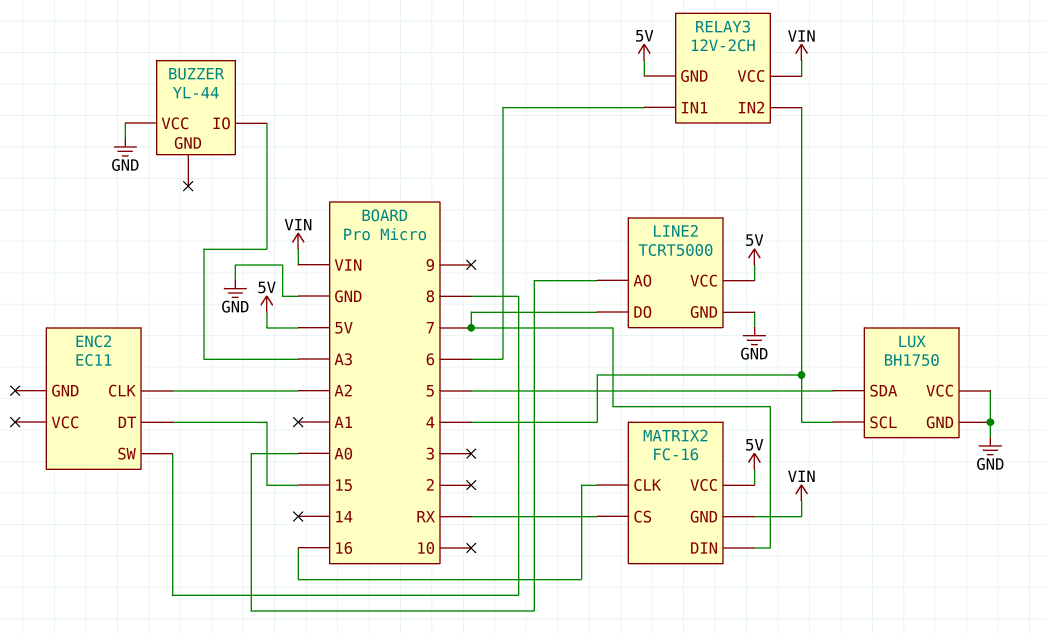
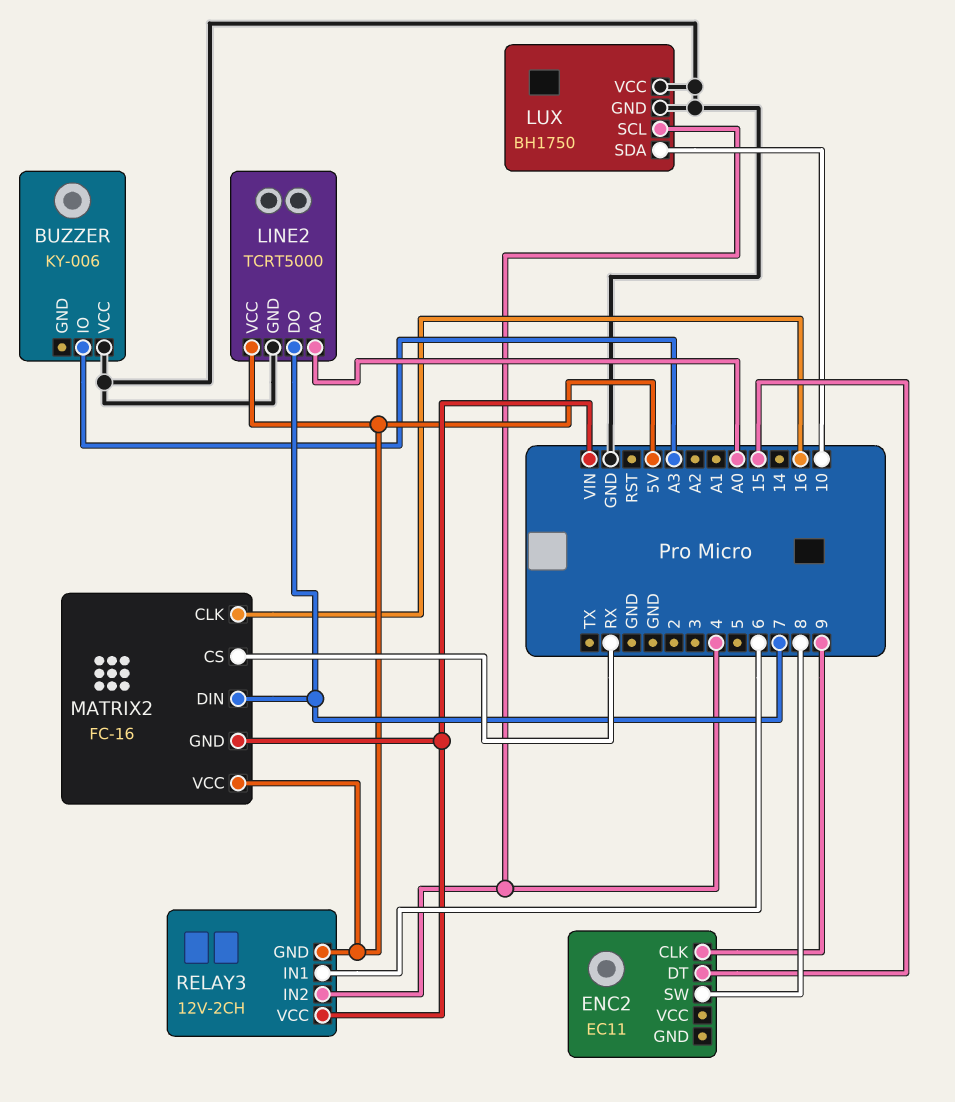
BUZZER: YL-44 -> KY-006
ENC2 pin CLK: A2 -> 9
LUX pin SDA: 5 -> 10

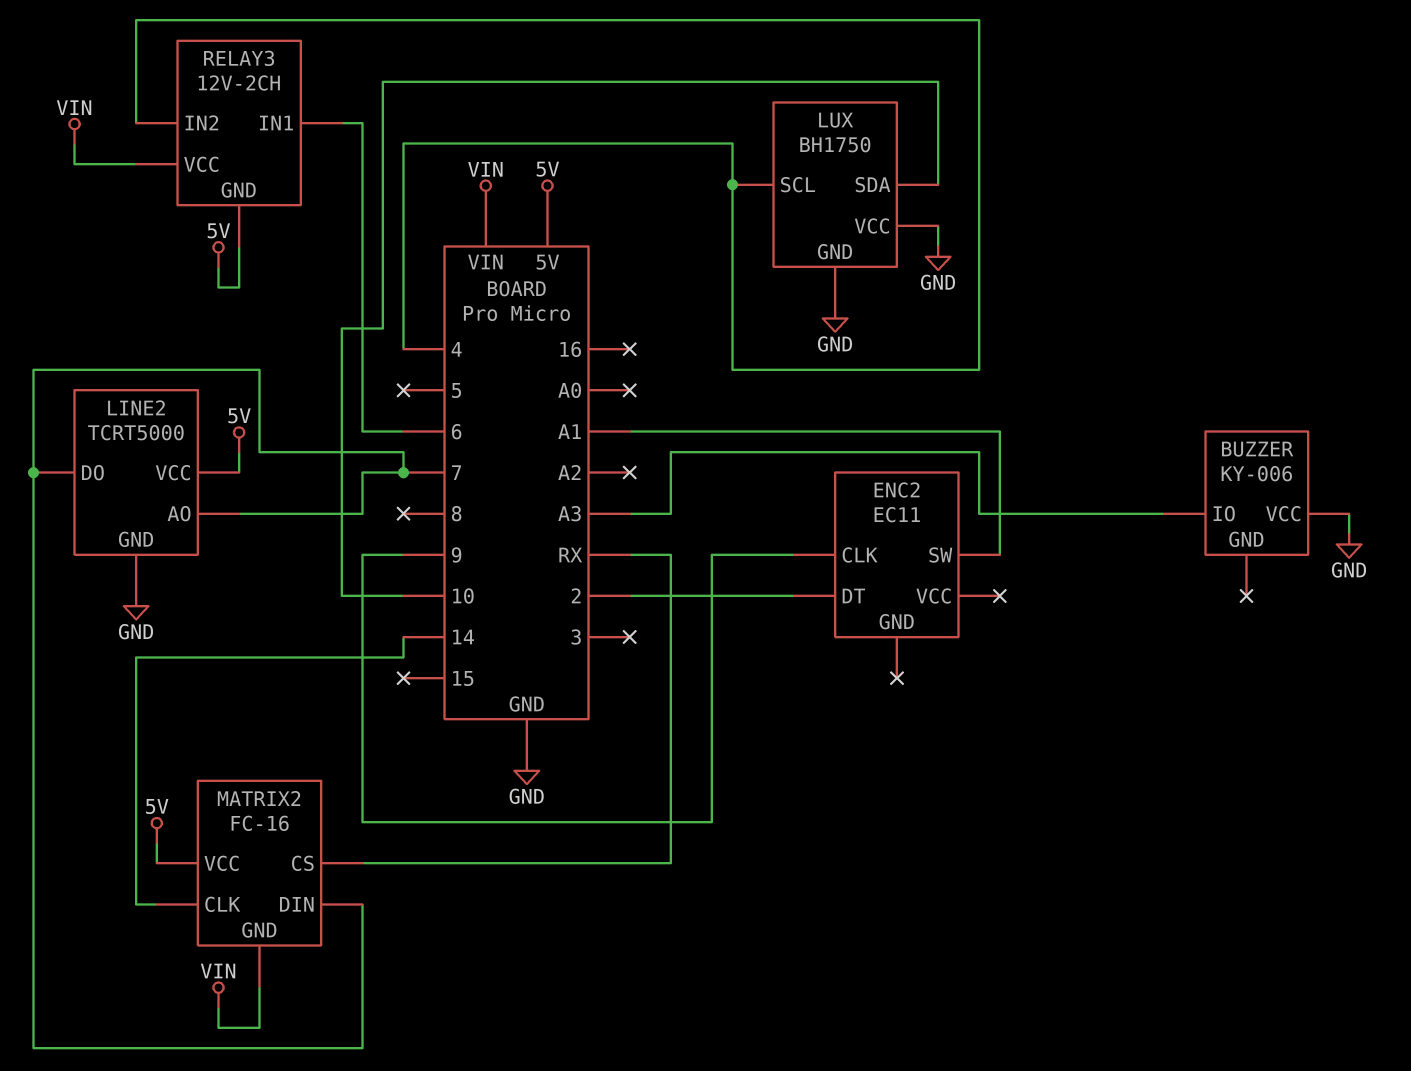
ENC2 pin DT: 15 -> 2
ENC2 pin SW: 8 -> A1
LINE2 pin AO: A0 -> 7
MATRIX2 pin CLK: 16 -> 14

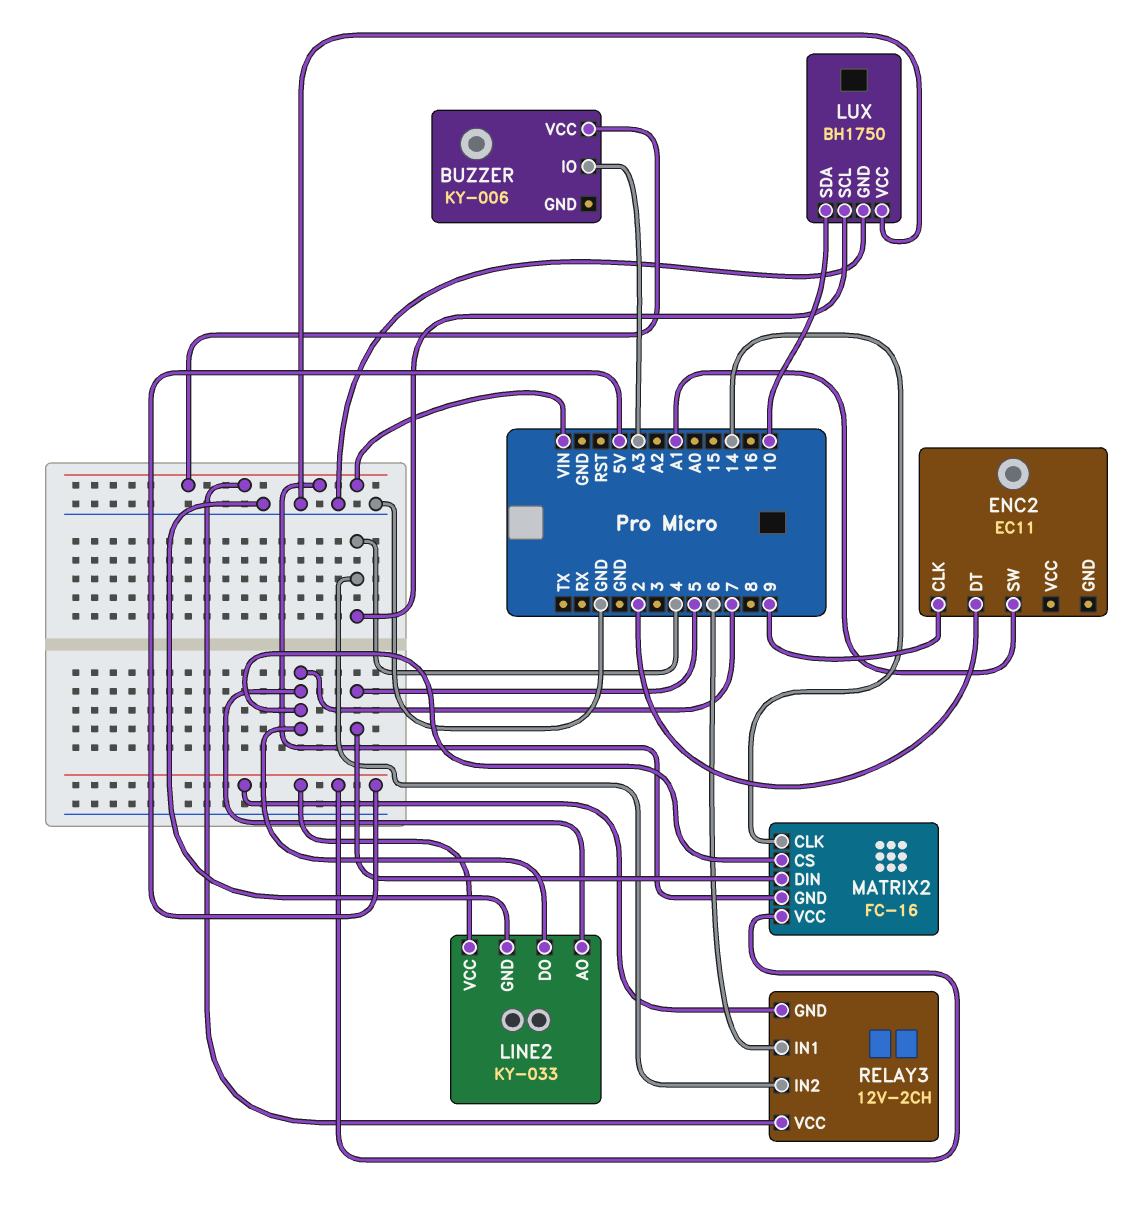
BUZZER pin VCC: GND -> VIN
LINE2: TCRT5000 -> KY-033
MATRIX2 pin CS: RX -> 7
MATRIX2 pin DIN: 7 -> 5

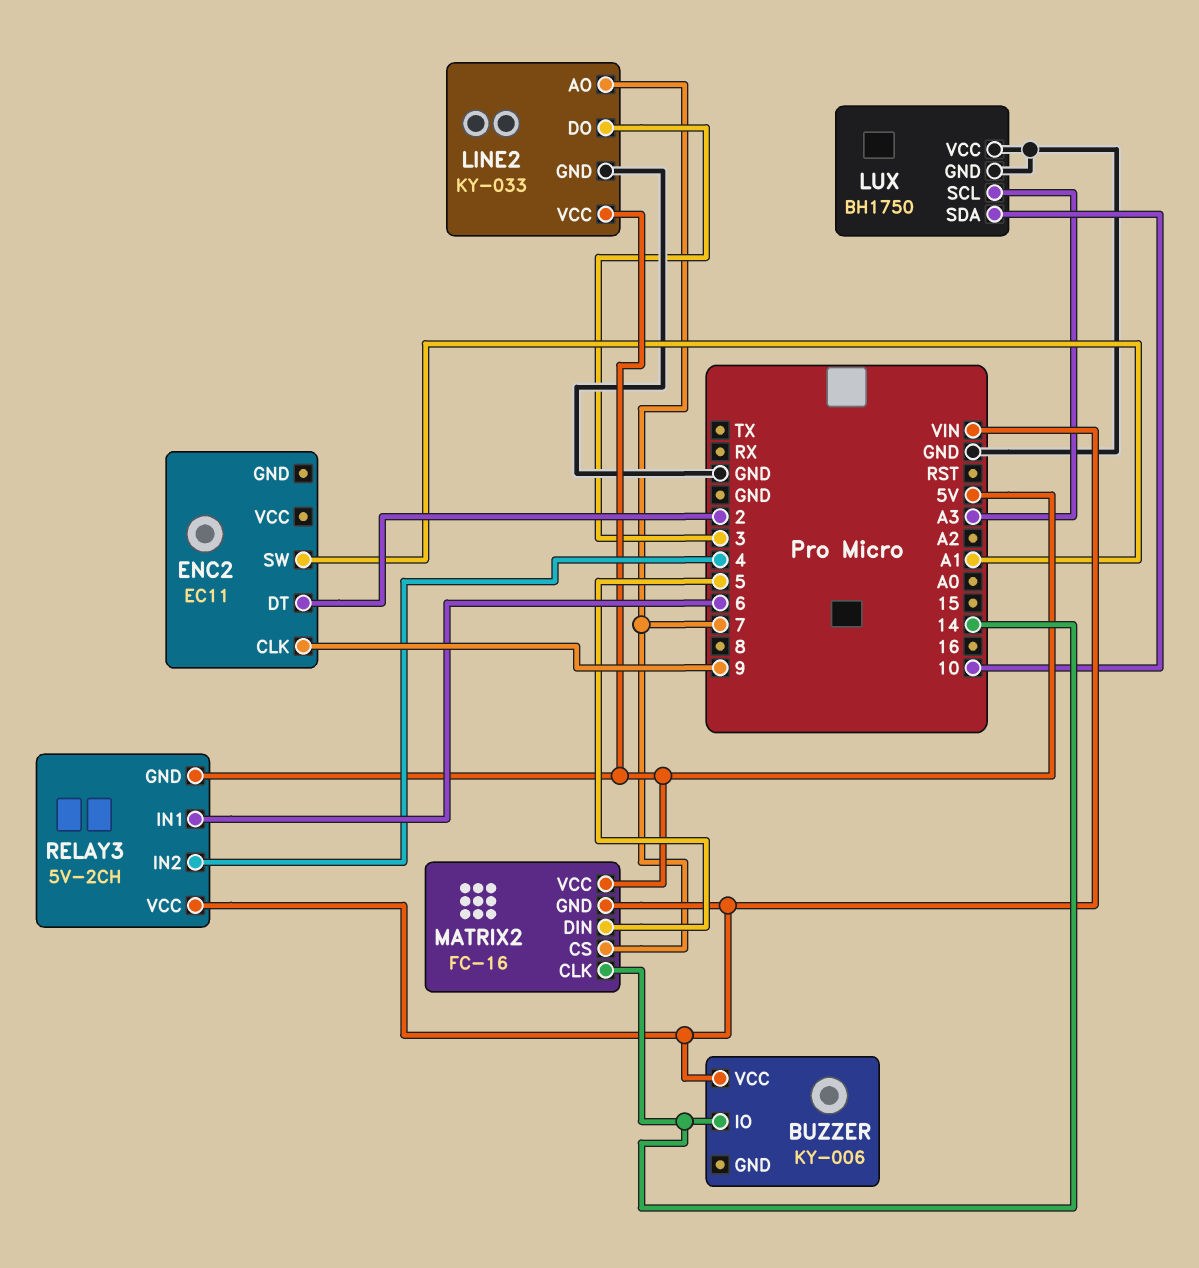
BUZZER pin IO: A3 -> 14
LINE2 pin DO: 7 -> 3
LUX pin SCL: 4 -> A3
RELAY3: 12V-2CH -> 5V-2CH

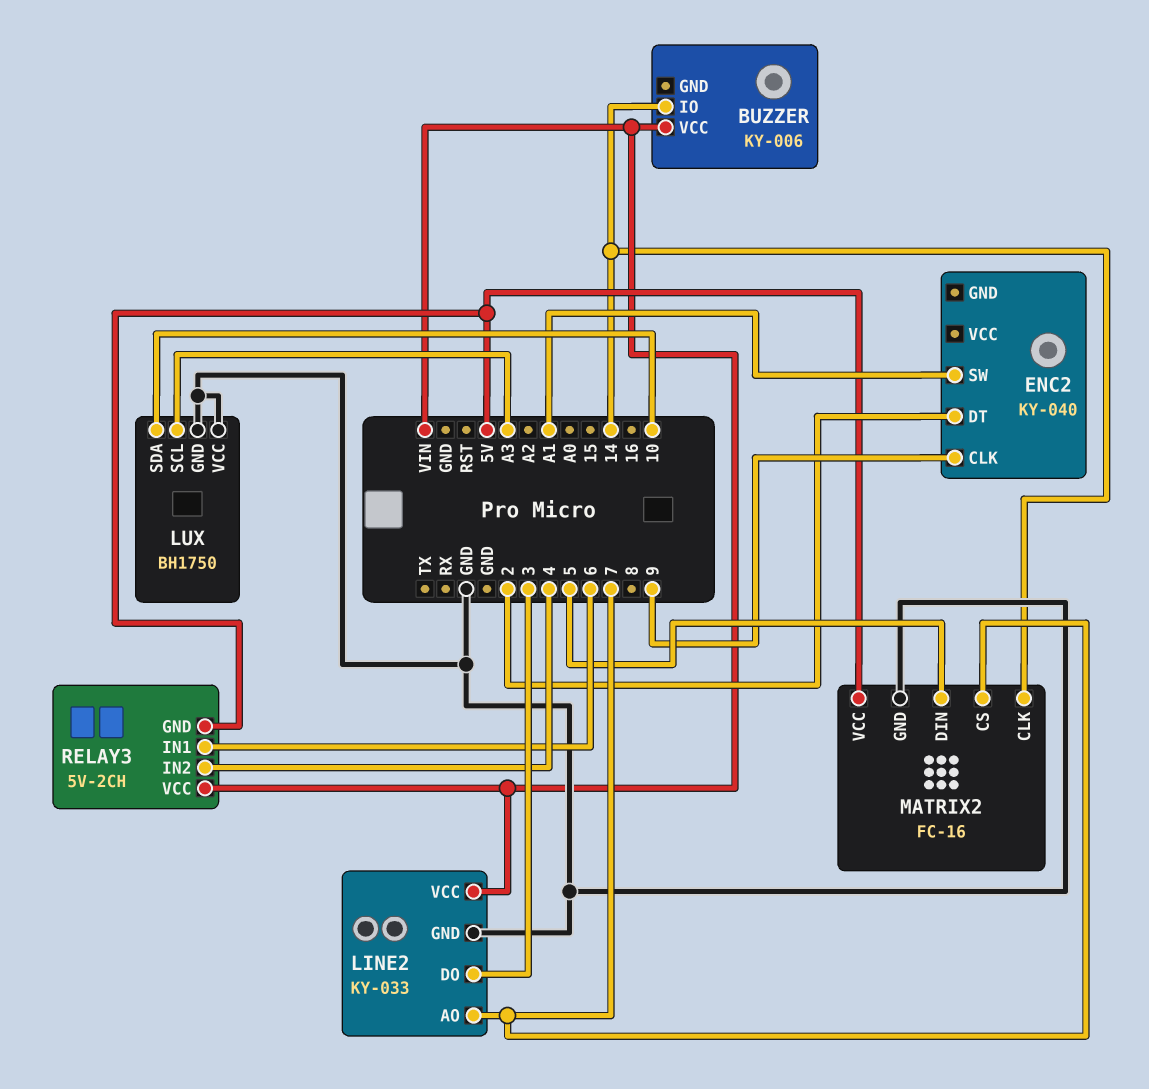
ENC2: EC11 -> KY-040
LINE2 pin VCC: 5V -> VIN
MATRIX2 pin GND: VIN -> GND

